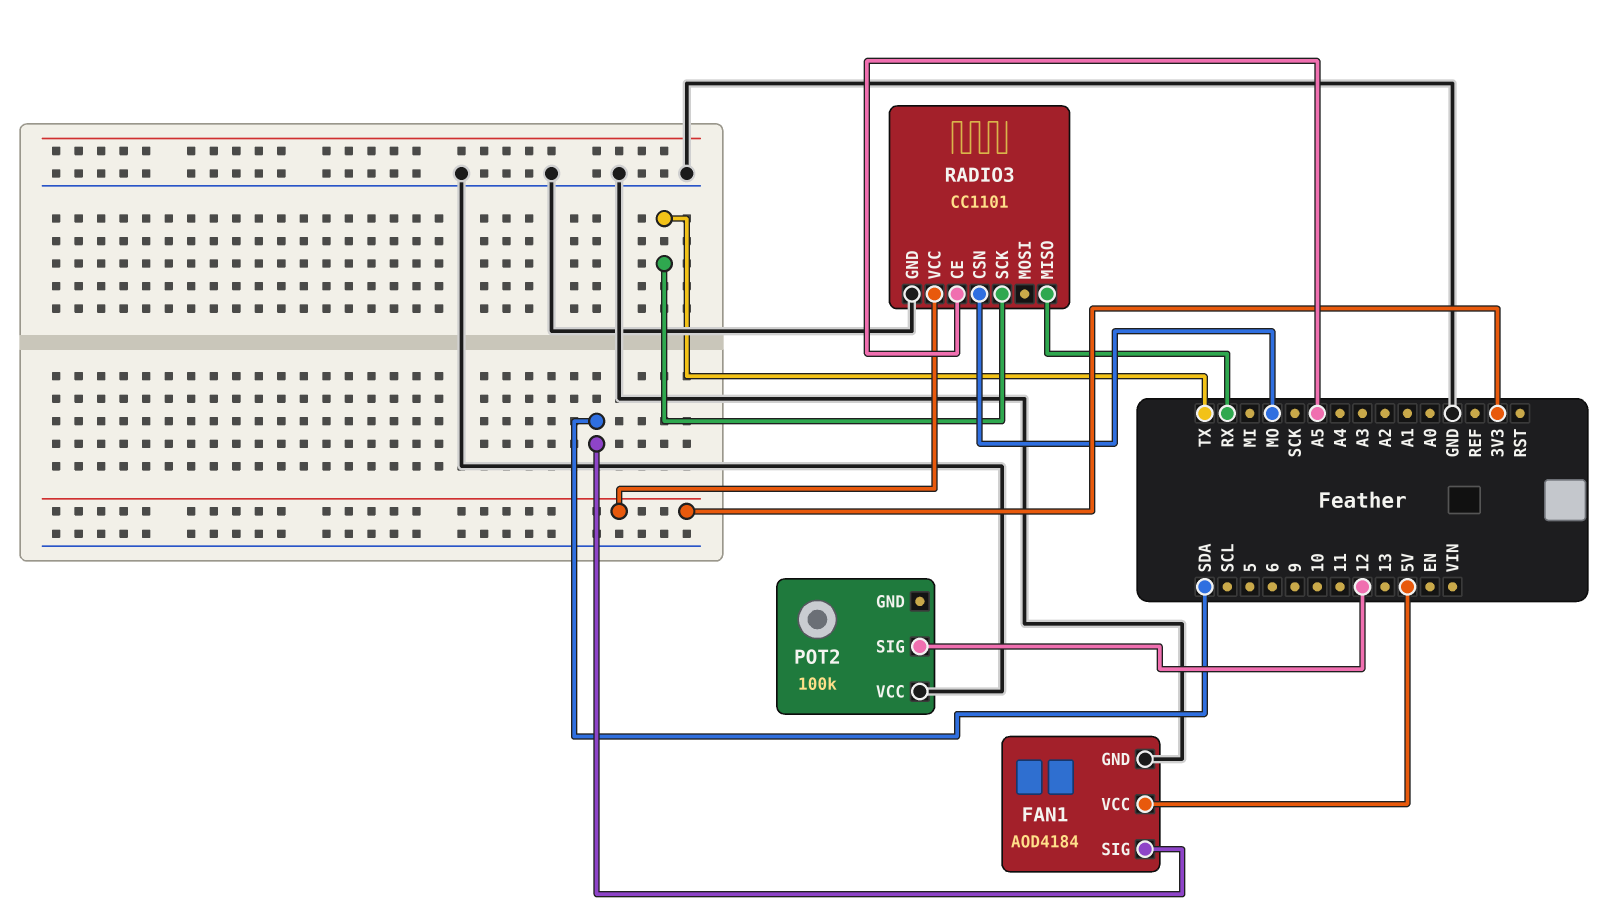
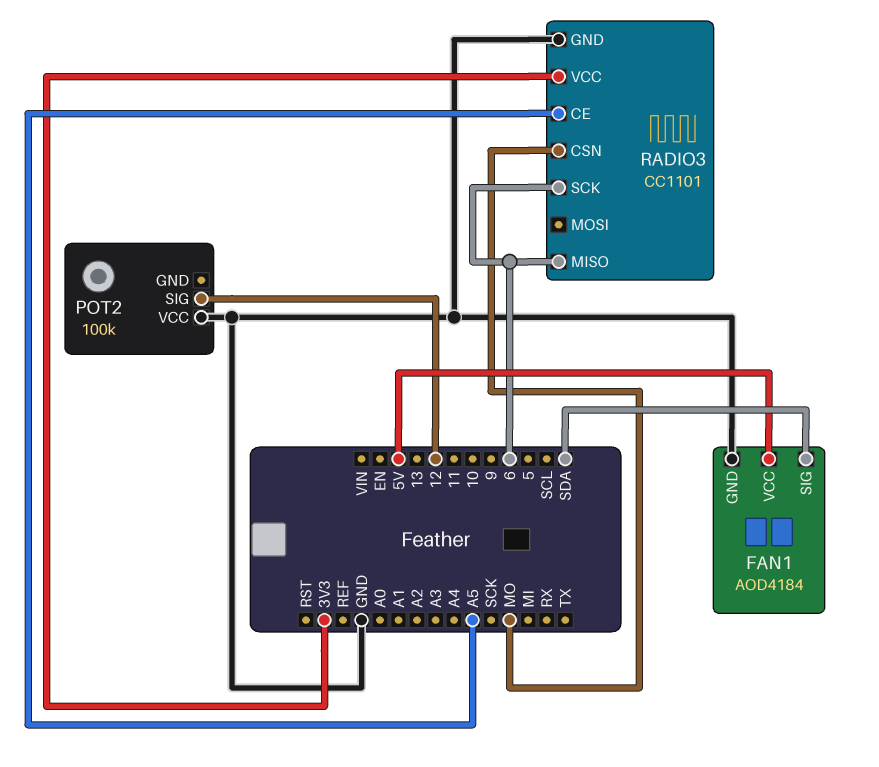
RADIO3 pin MISO: RX -> 6
RADIO3 pin SCK: TX -> 6

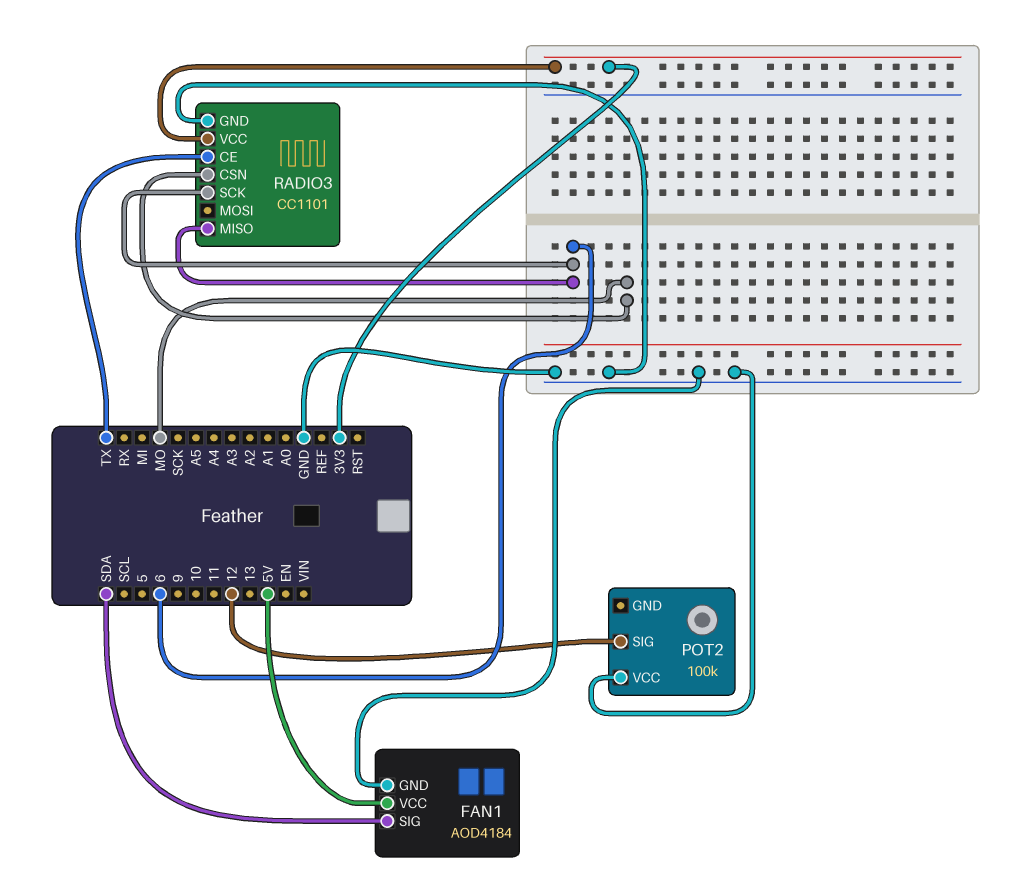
RADIO3 pin CE: A5 -> TX

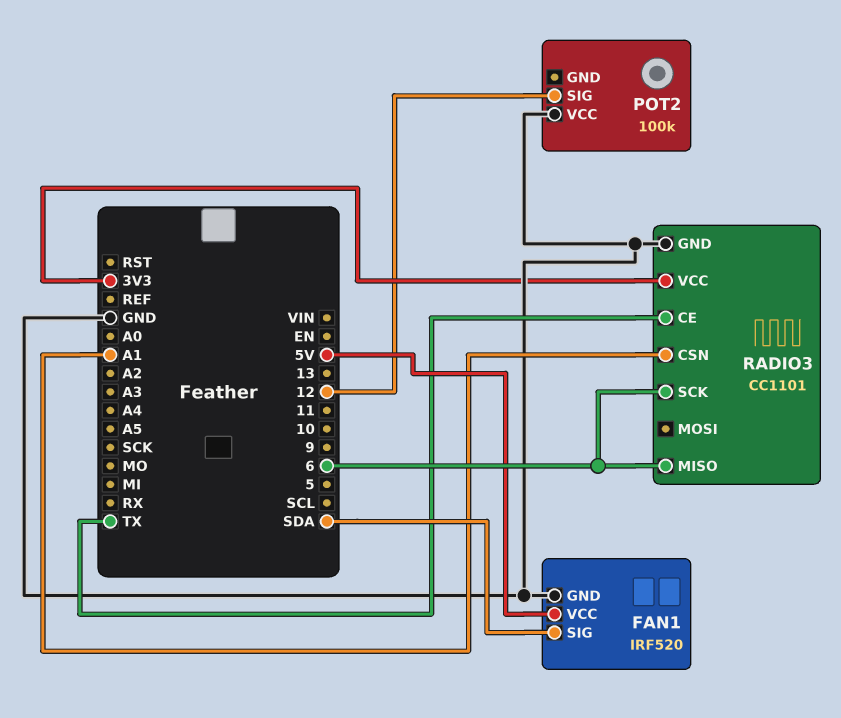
FAN1: AOD4184 -> IRF520
RADIO3 pin CSN: MO -> A1

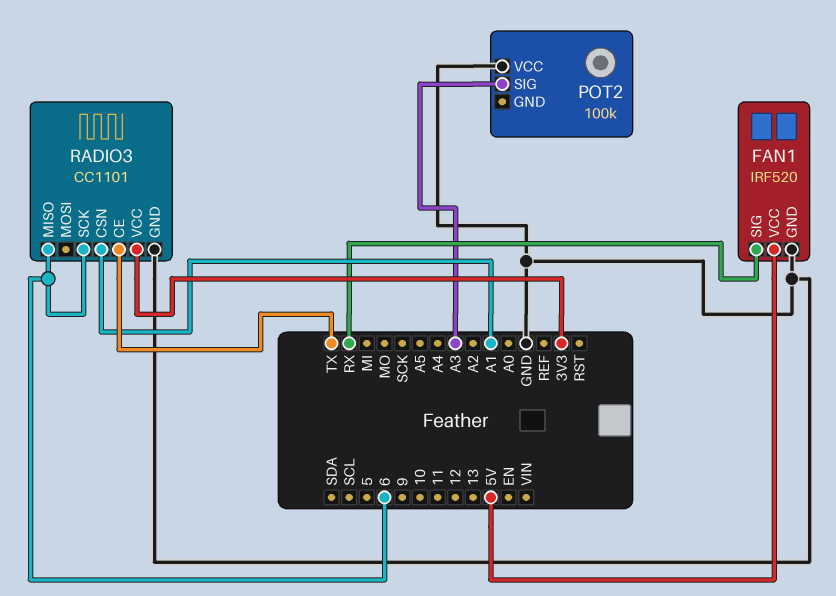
FAN1 pin SIG: SDA -> RX
POT2 pin SIG: 12 -> A3

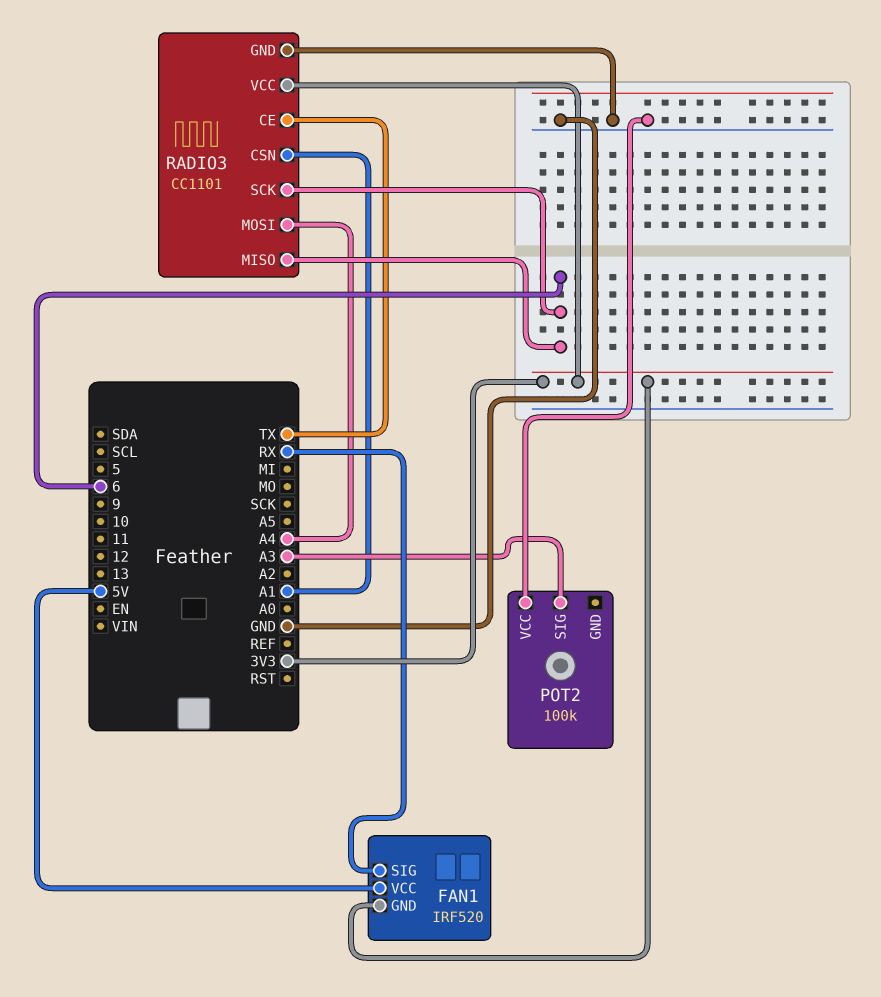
FAN1 pin GND: GND -> 3V3
RADIO3 pin MOSI: none -> A4

